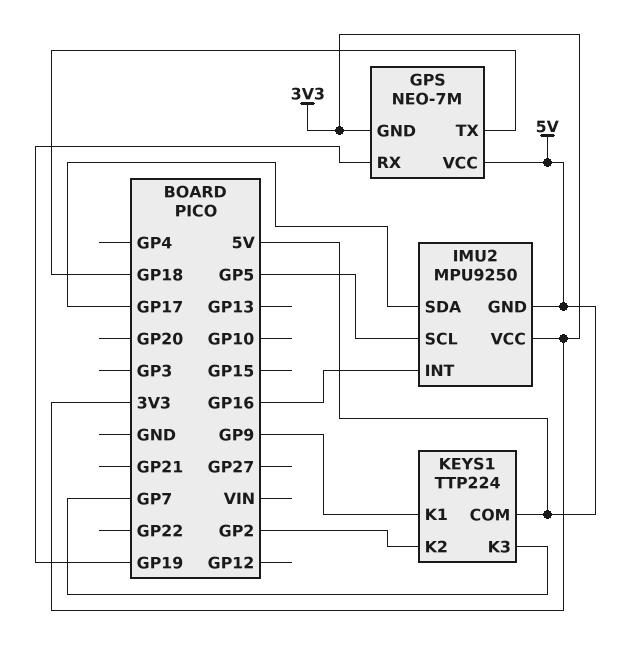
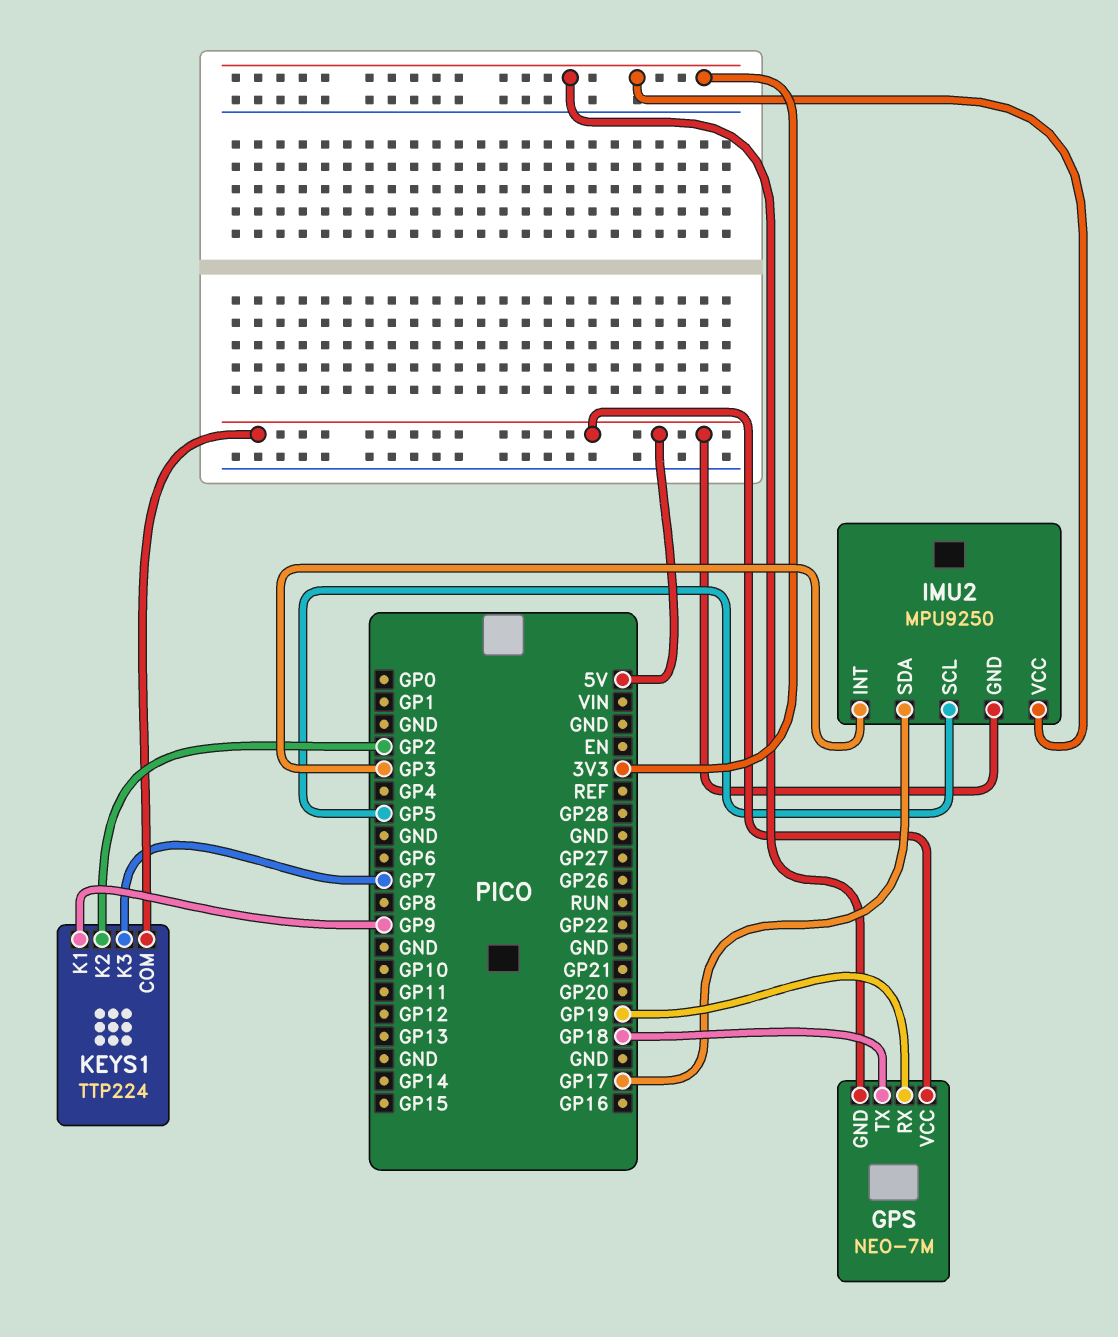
IMU2 pin INT: GP16 -> GP3

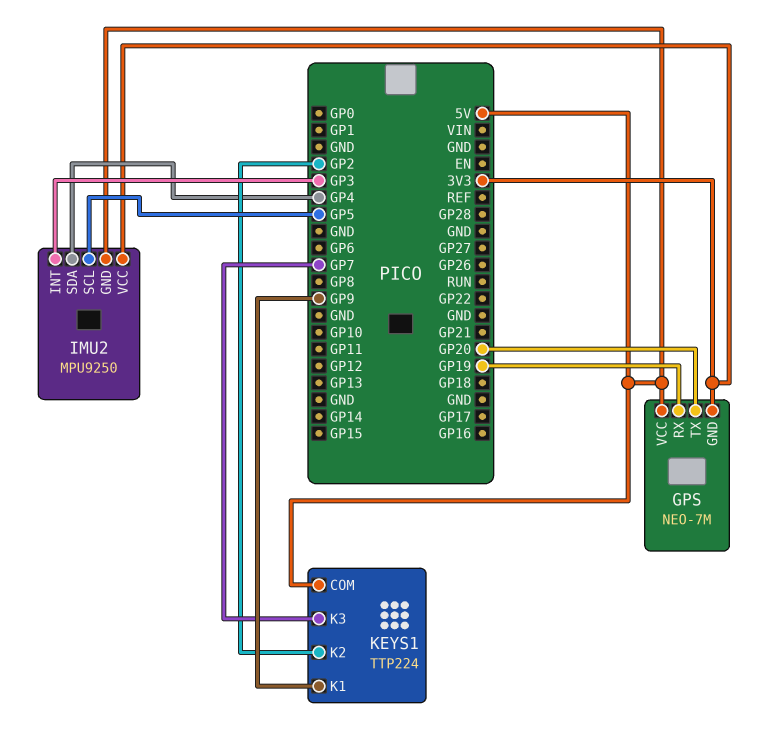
GPS pin TX: GP18 -> GP20
IMU2 pin SDA: GP17 -> GP4

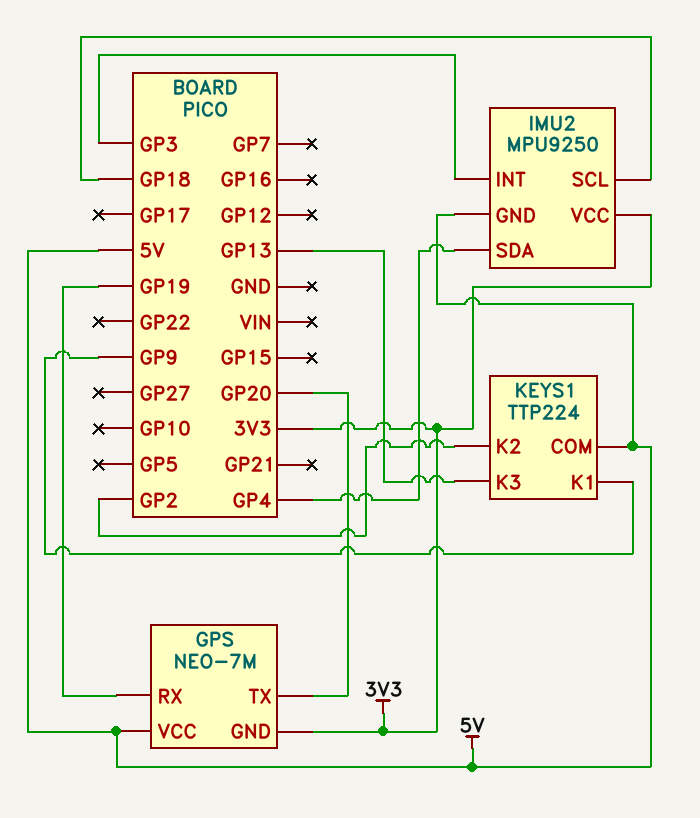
IMU2 pin SCL: GP5 -> GP18
KEYS1 pin K3: GP7 -> GP13

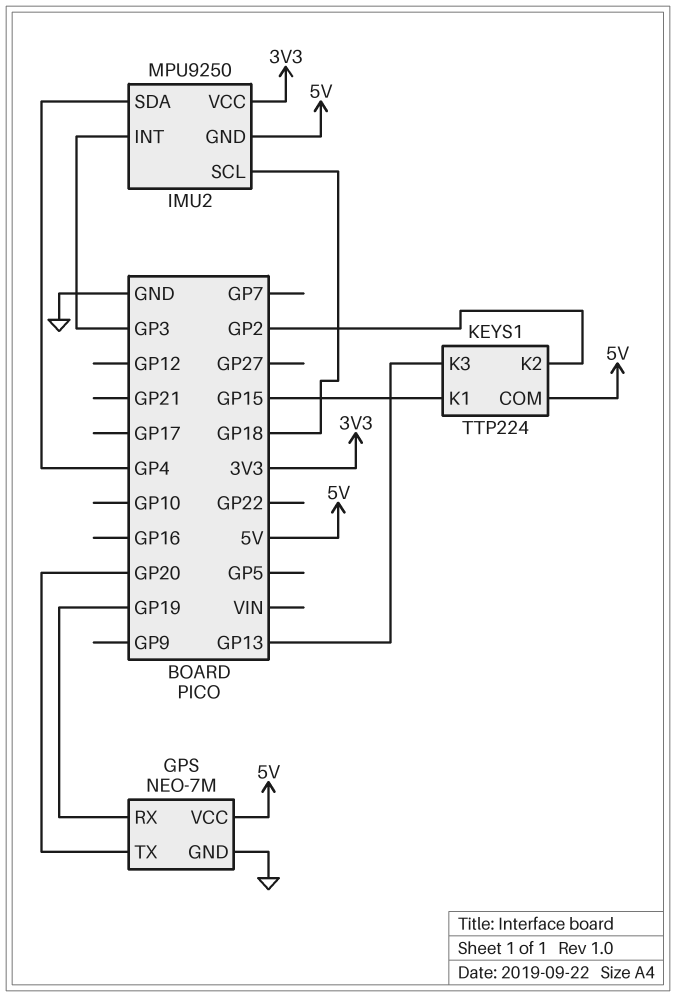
GPS pin GND: 3V3 -> GND
KEYS1 pin K1: GP9 -> GP15

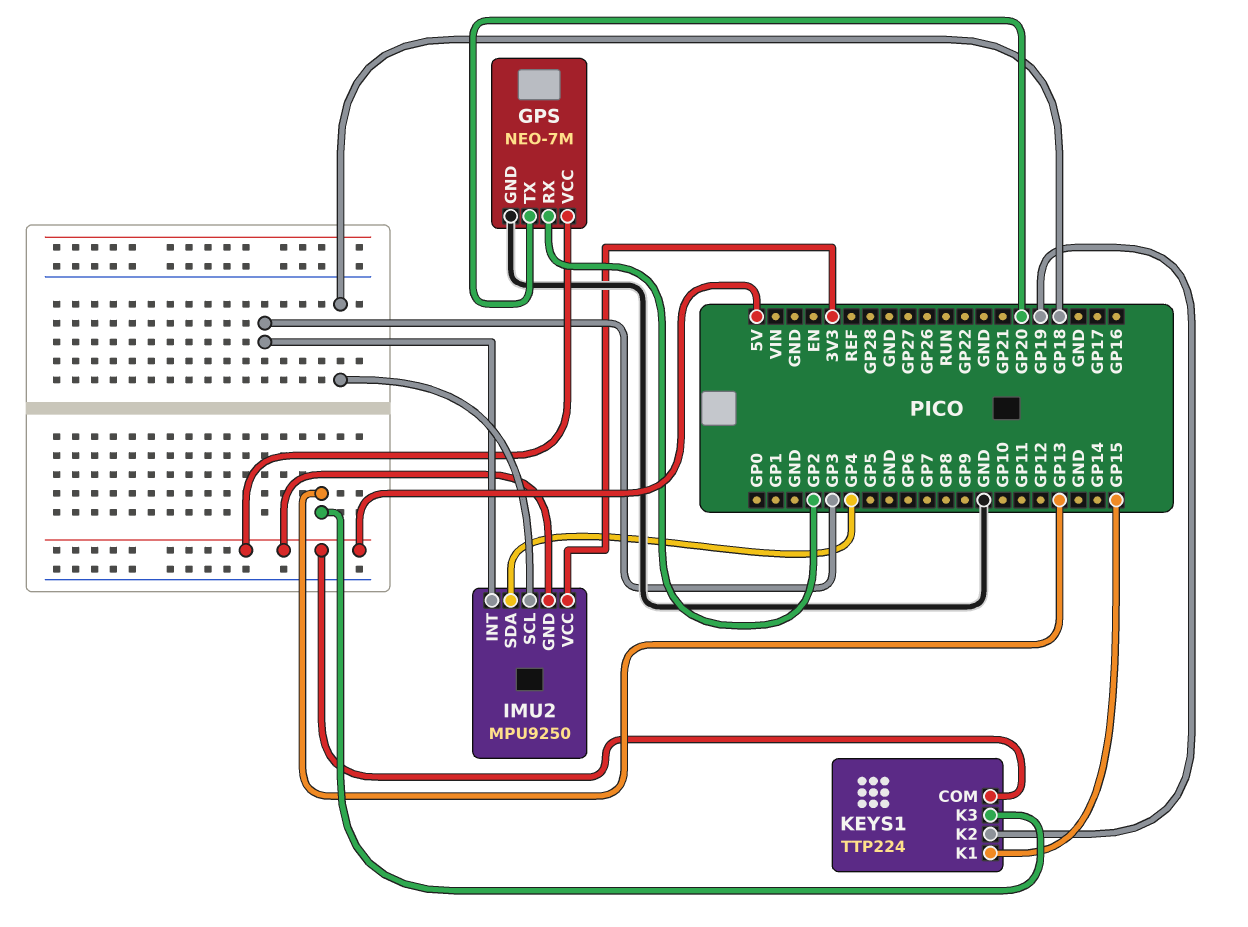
GPS pin RX: GP19 -> GP2
KEYS1 pin K2: GP2 -> GP19

